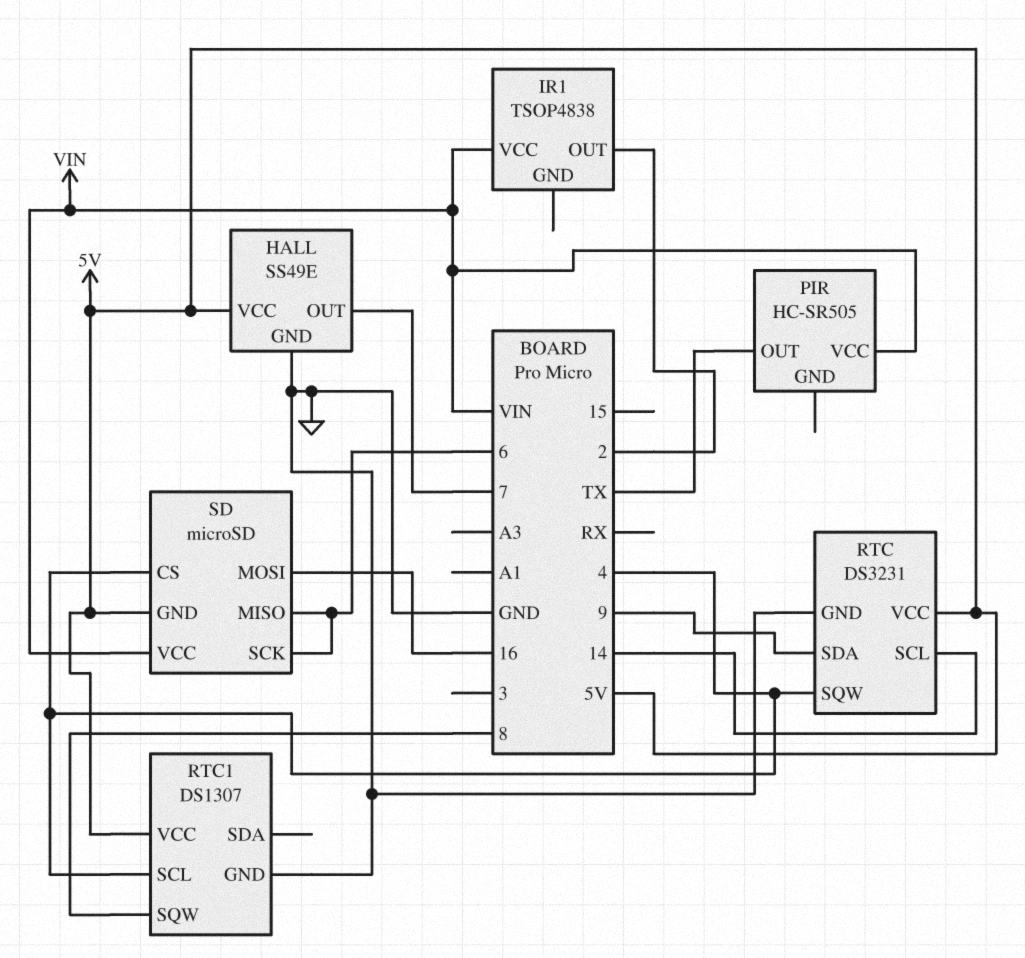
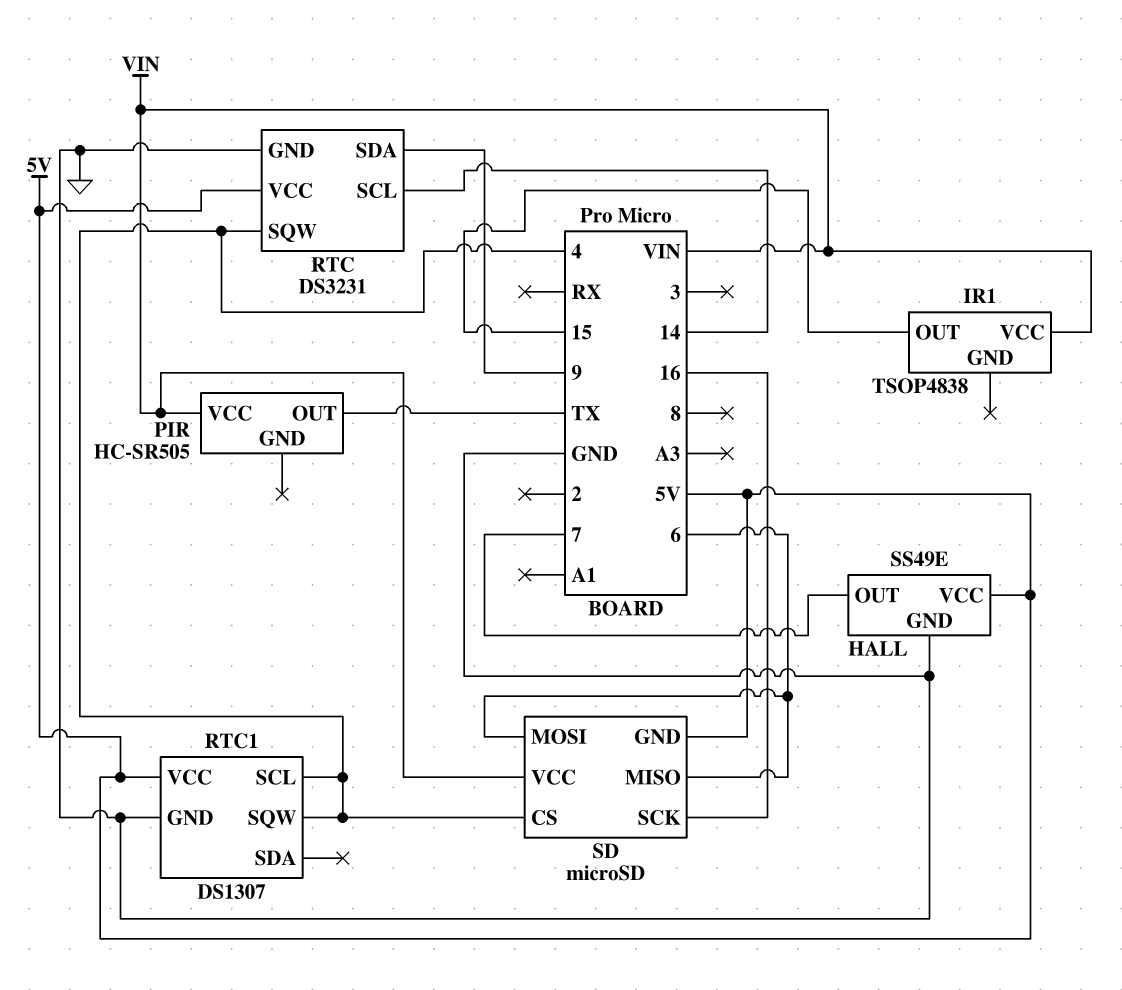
IR1 pin OUT: 2 -> 15
RTC1 pin SQW: 8 -> 4
SD pin MOSI: 16 -> 6
SD pin SCK: 6 -> 16

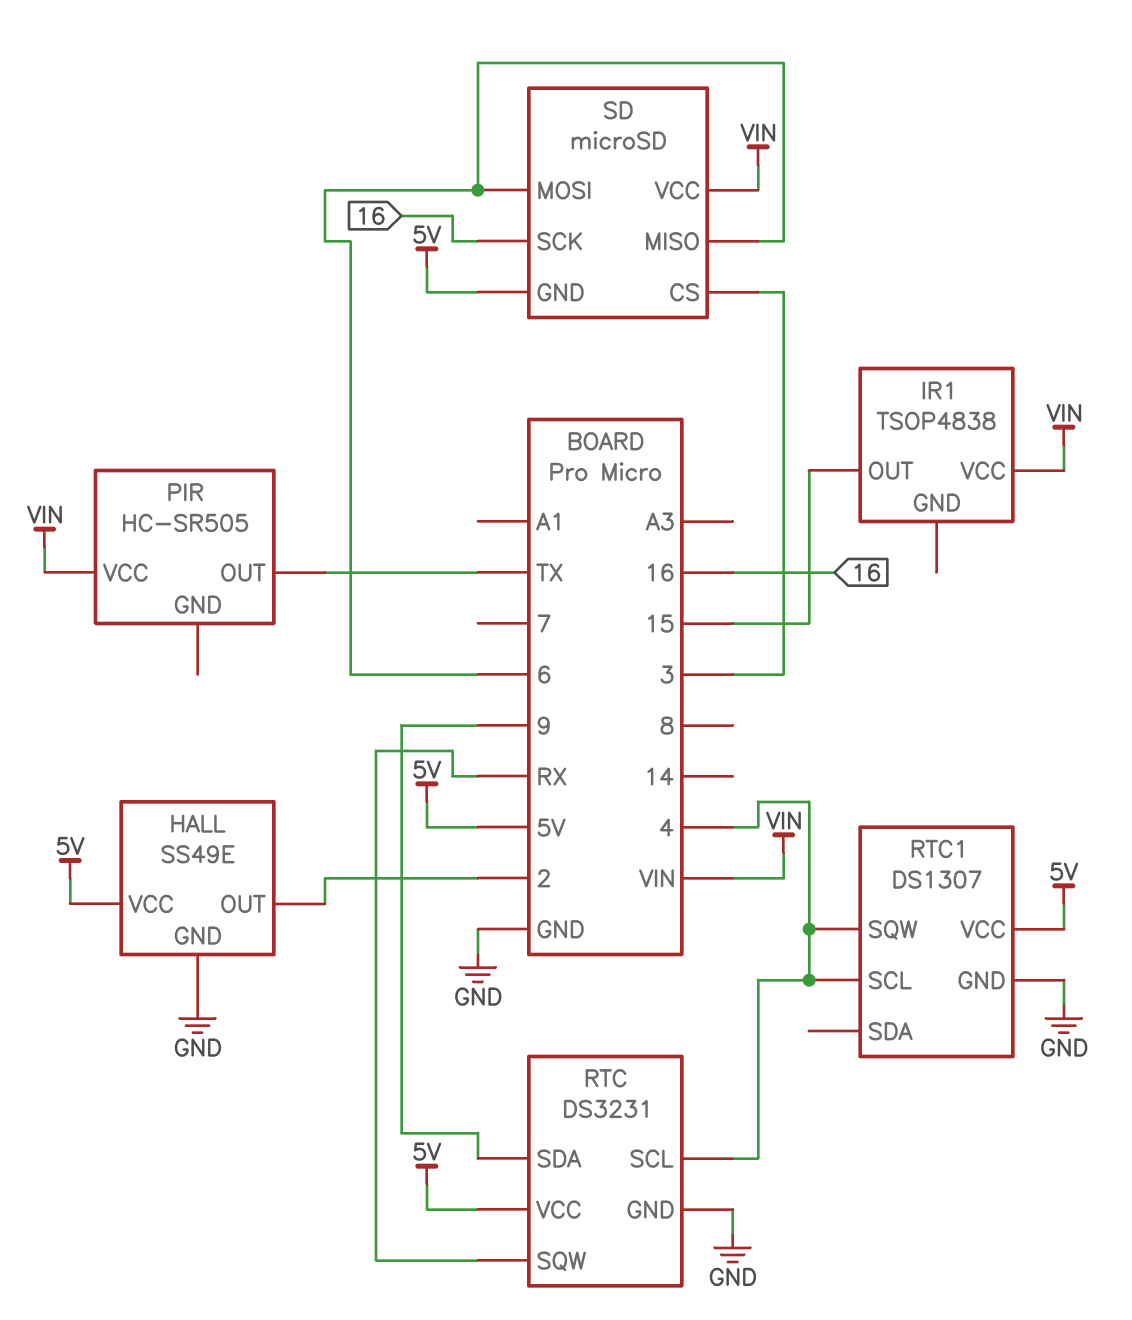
HALL pin OUT: 7 -> 2
RTC pin SCL: 14 -> 4
RTC pin SQW: 4 -> RX
SD pin CS: 4 -> 3

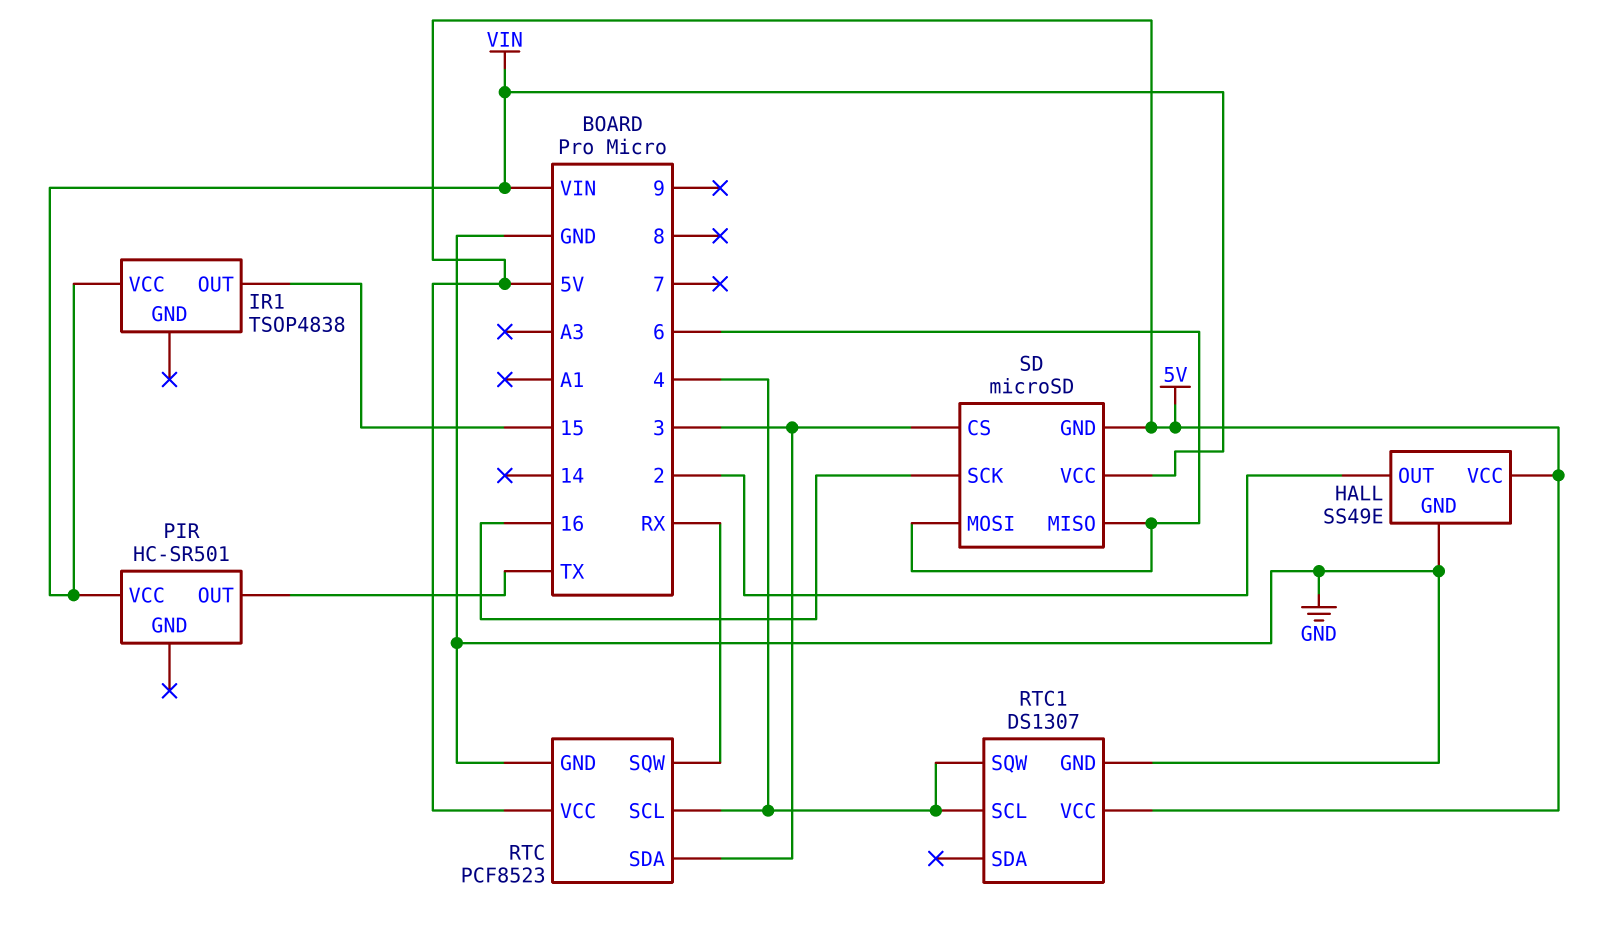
PIR: HC-SR505 -> HC-SR501
RTC: DS3231 -> PCF8523
RTC pin SDA: 9 -> 3

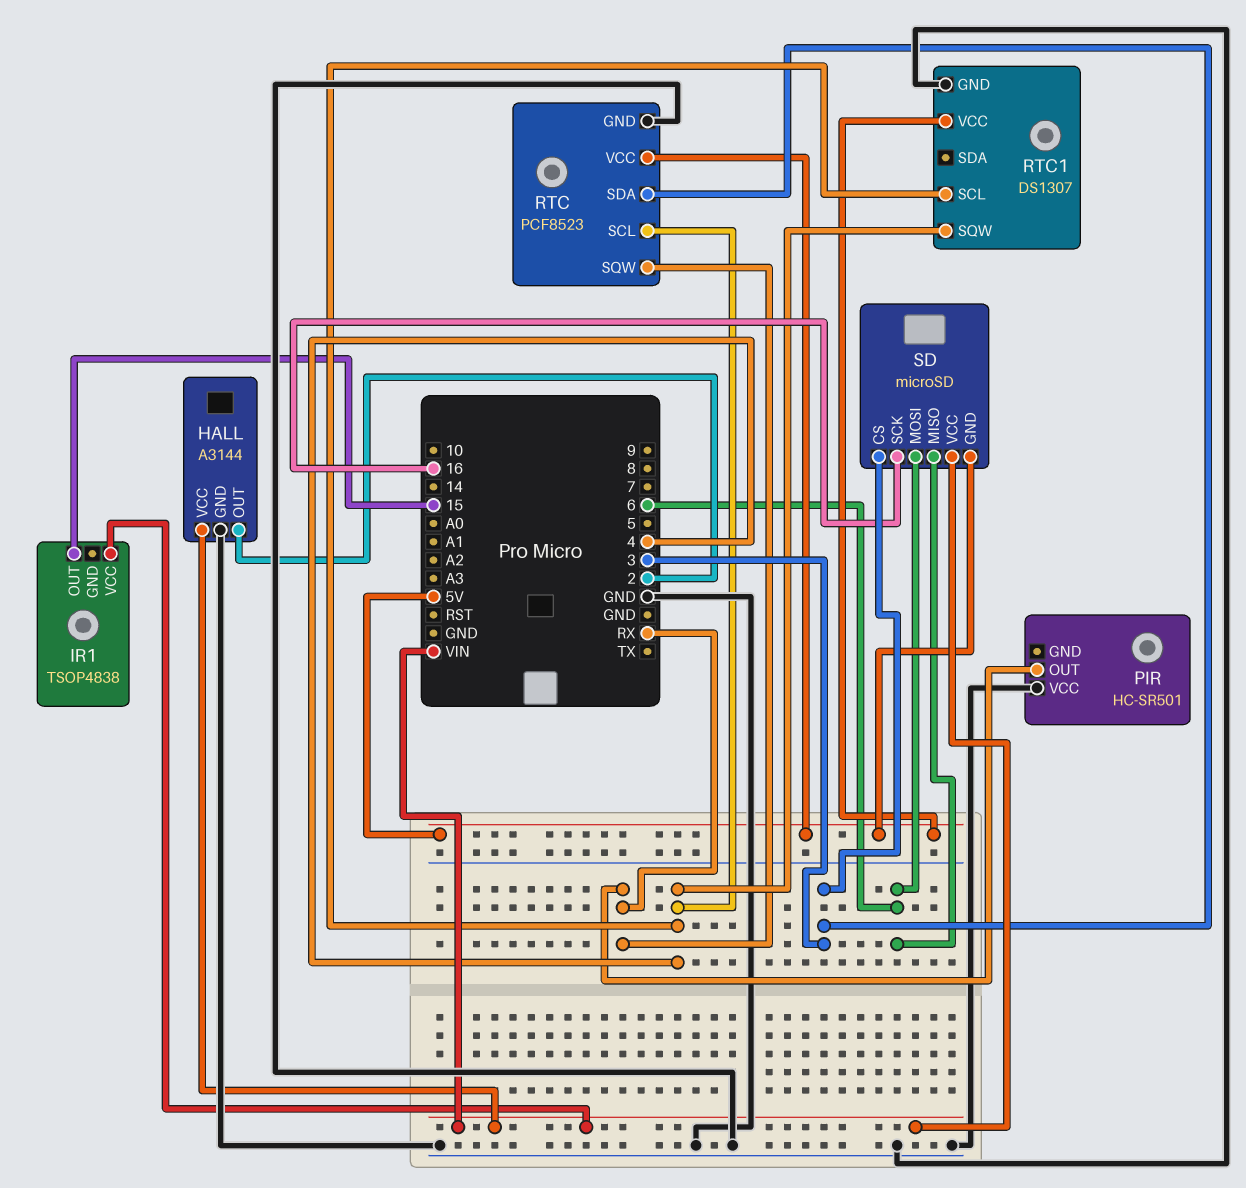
HALL: SS49E -> A3144
HALL pin VCC: 5V -> VIN
PIR pin OUT: TX -> RX
PIR pin VCC: VIN -> GND

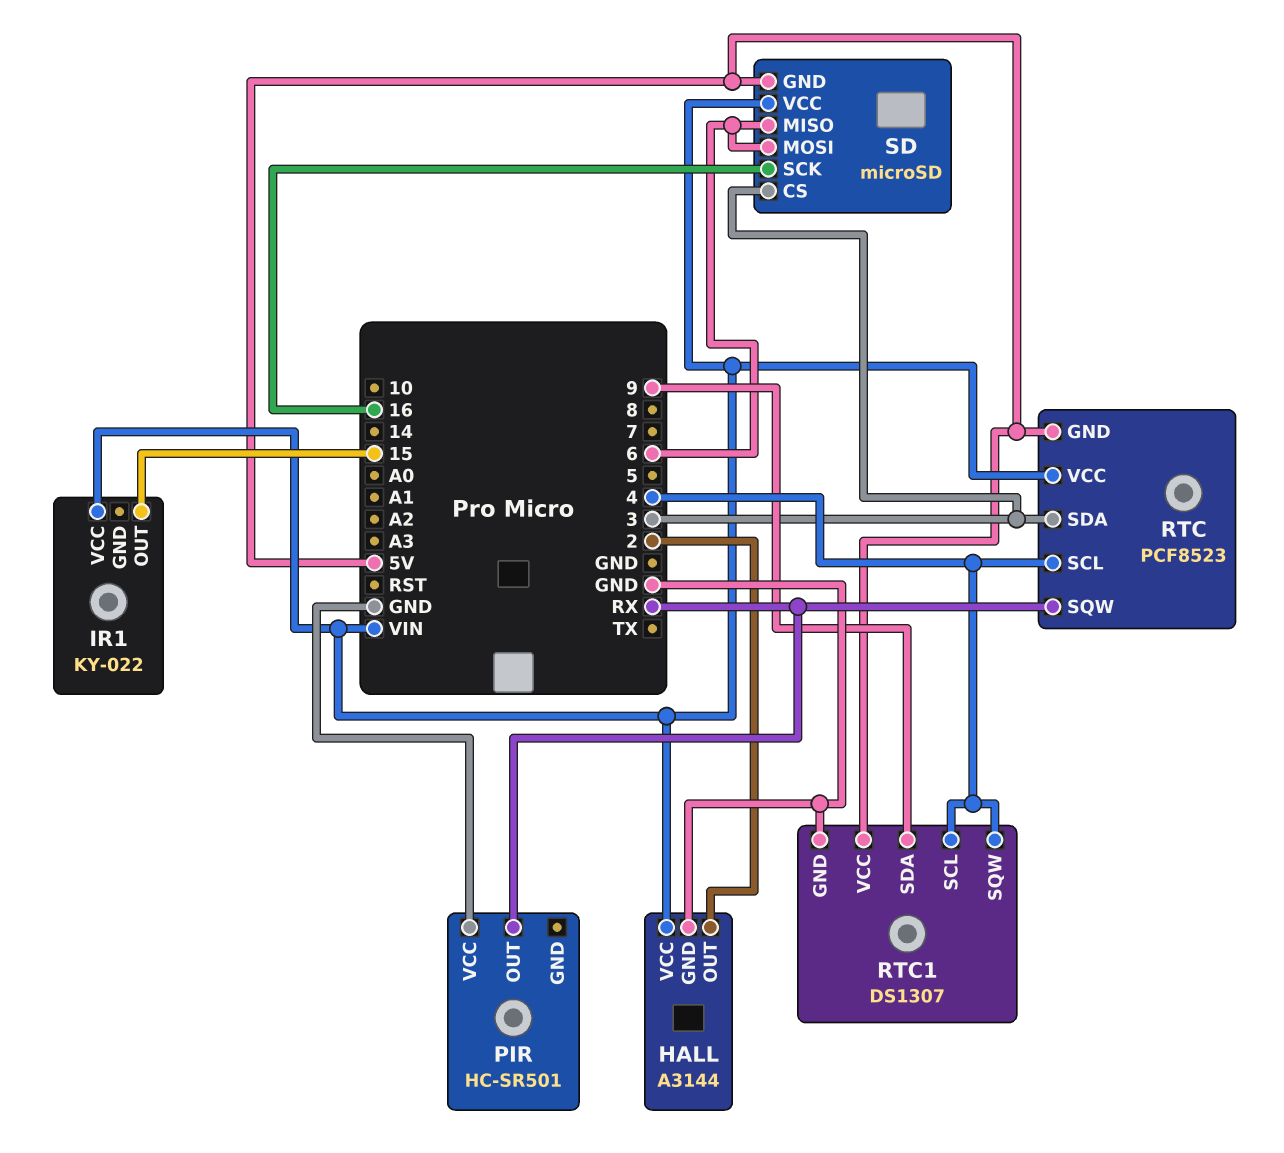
IR1: TSOP4838 -> KY-022
RTC pin GND: GND -> 5V
RTC pin VCC: 5V -> VIN
RTC1 pin SDA: none -> 9

